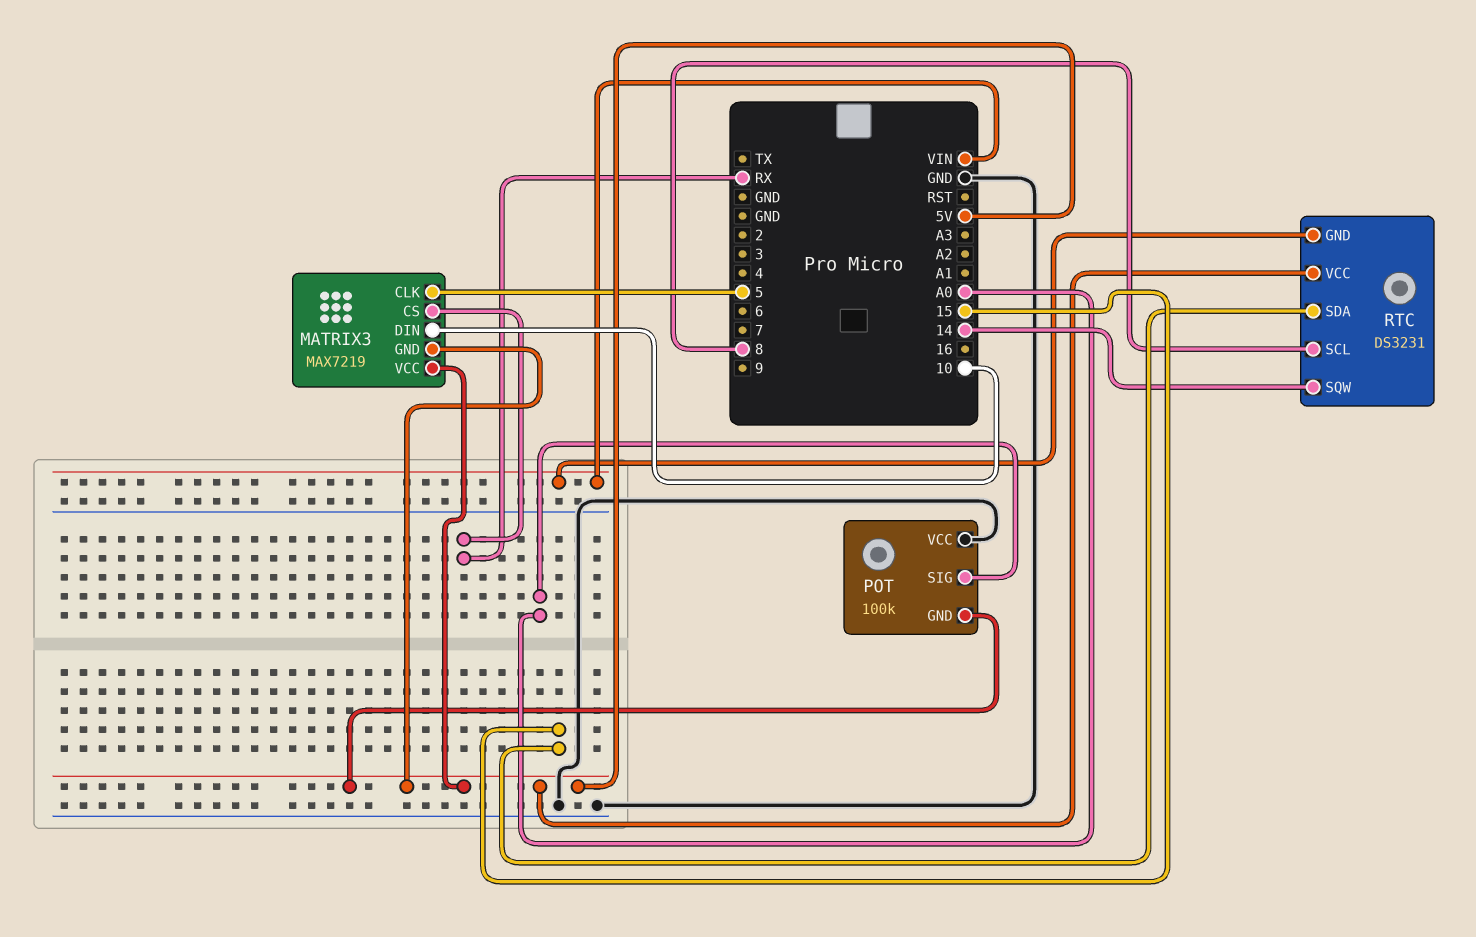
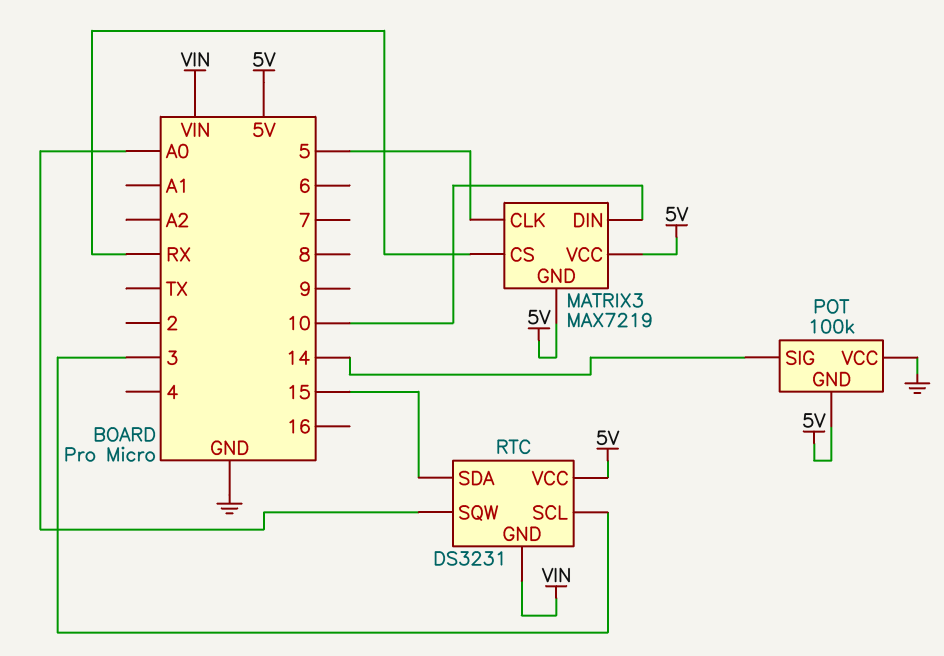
POT pin SIG: A0 -> 14
RTC pin SCL: 8 -> 3
RTC pin SQW: 14 -> A0

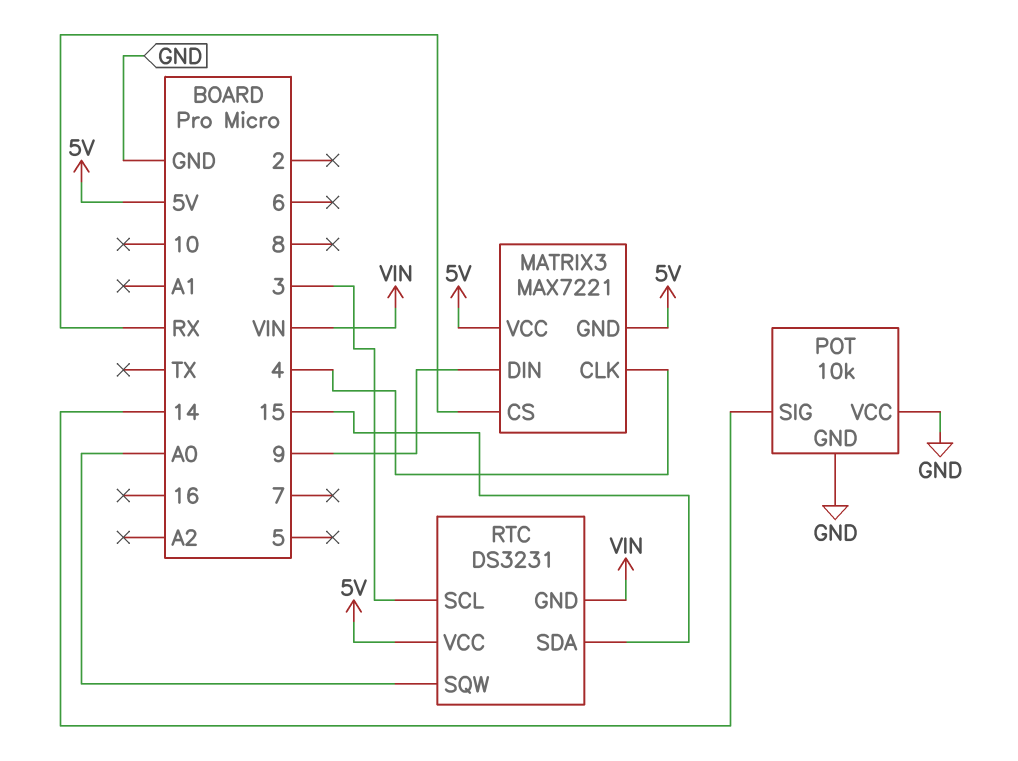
MATRIX3: MAX7219 -> MAX7221
MATRIX3 pin CLK: 5 -> 4
MATRIX3 pin DIN: 10 -> 9
POT: 100k -> 10k
POT pin GND: 5V -> GND

